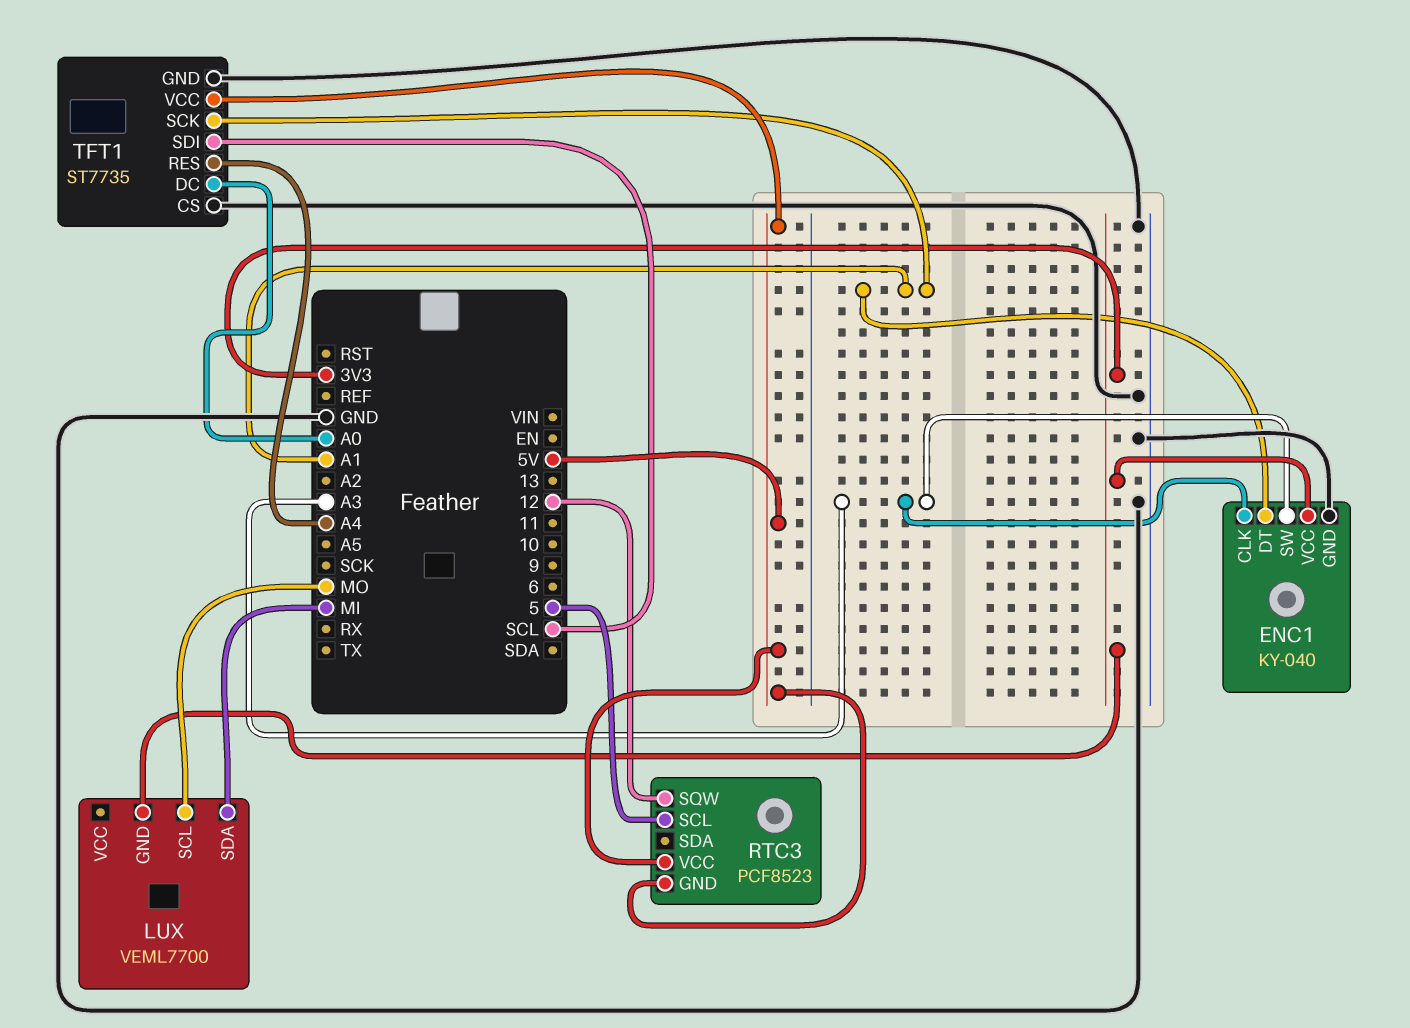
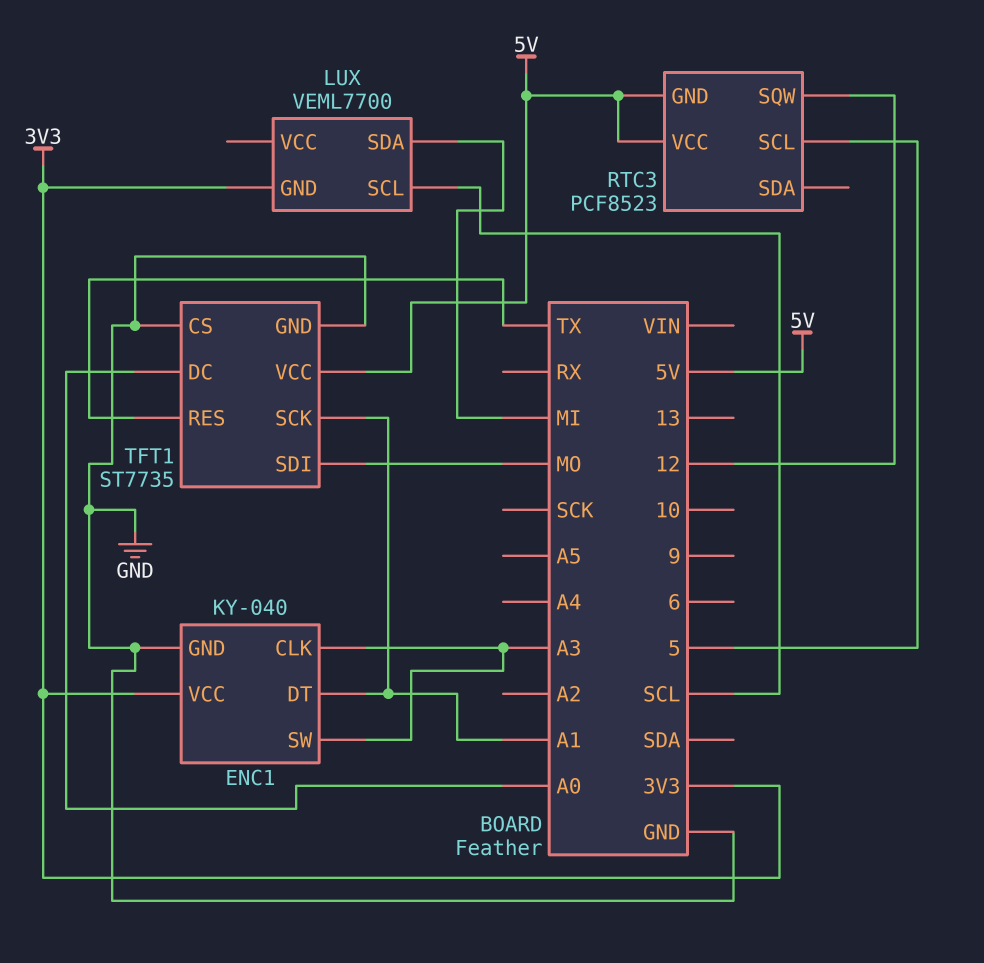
LUX pin SCL: MO -> SCL
TFT1 pin RES: A4 -> TX
TFT1 pin SDI: SCL -> MO

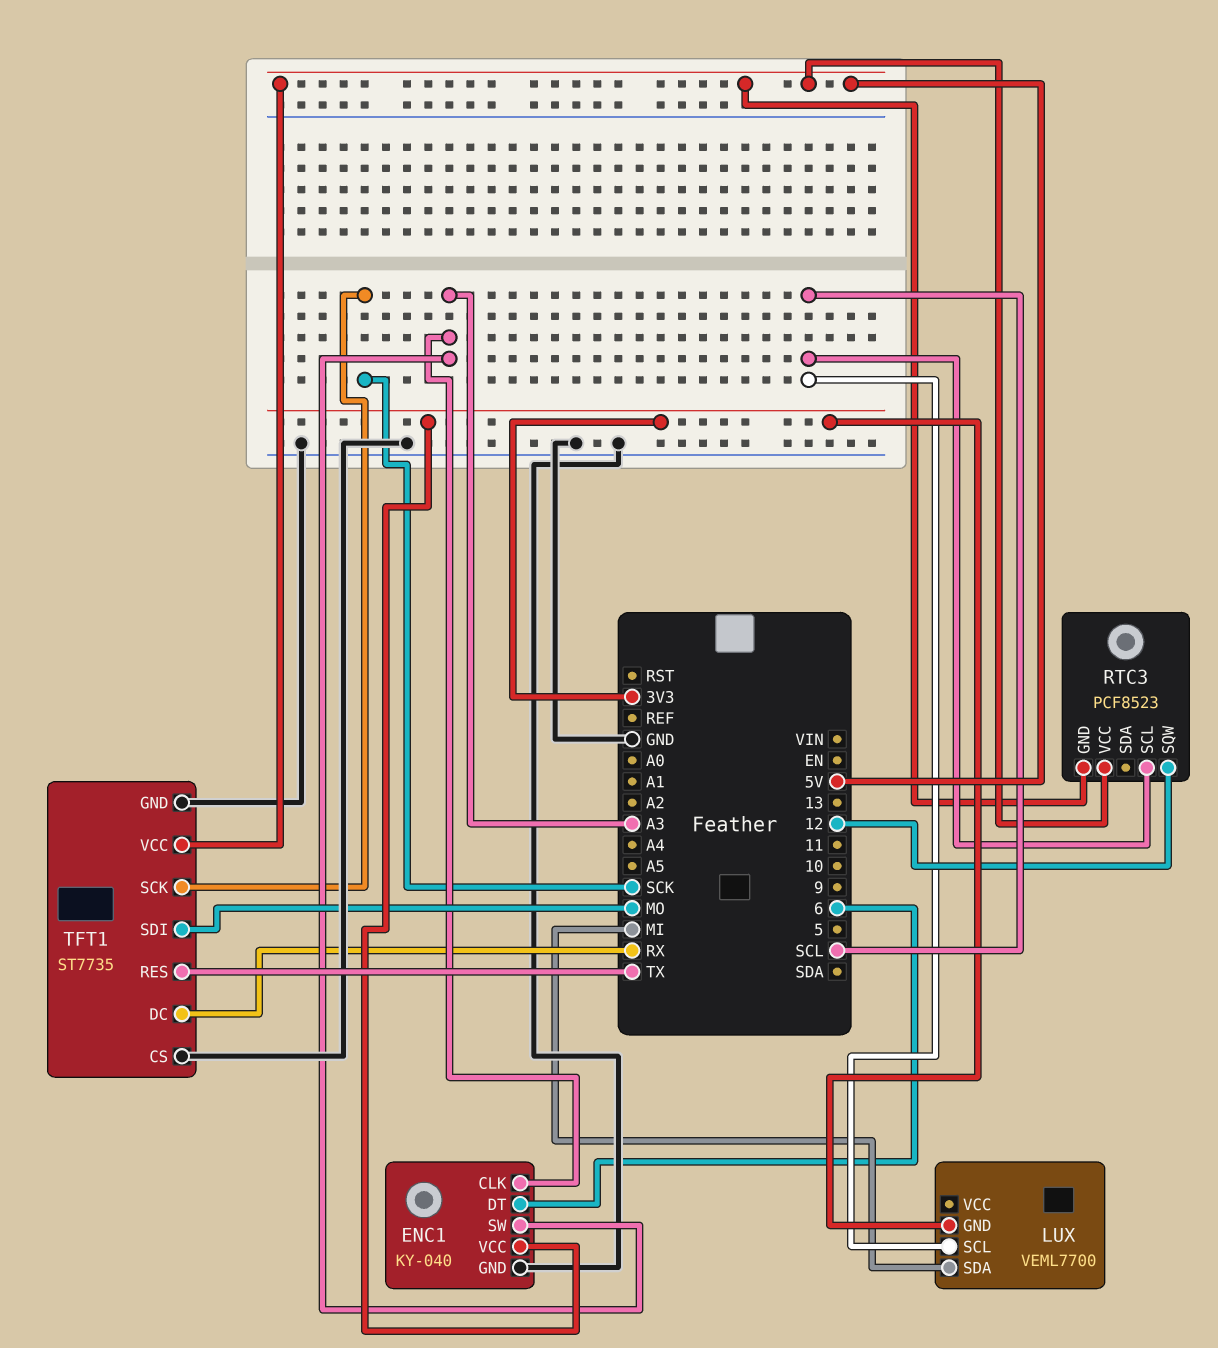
ENC1 pin DT: A1 -> 6
RTC3 pin SCL: 5 -> SCL
TFT1 pin DC: A0 -> RX
TFT1 pin SCK: A1 -> SCK

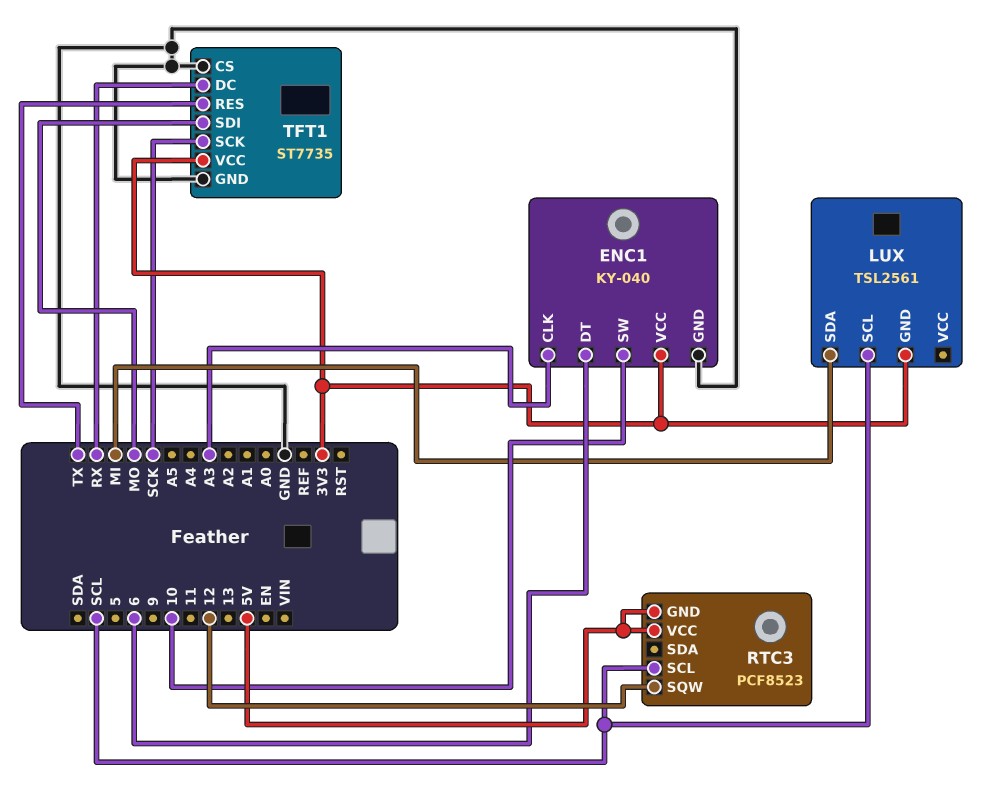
ENC1 pin SW: A3 -> 10
LUX: VEML7700 -> TSL2561
TFT1 pin VCC: 5V -> 3V3

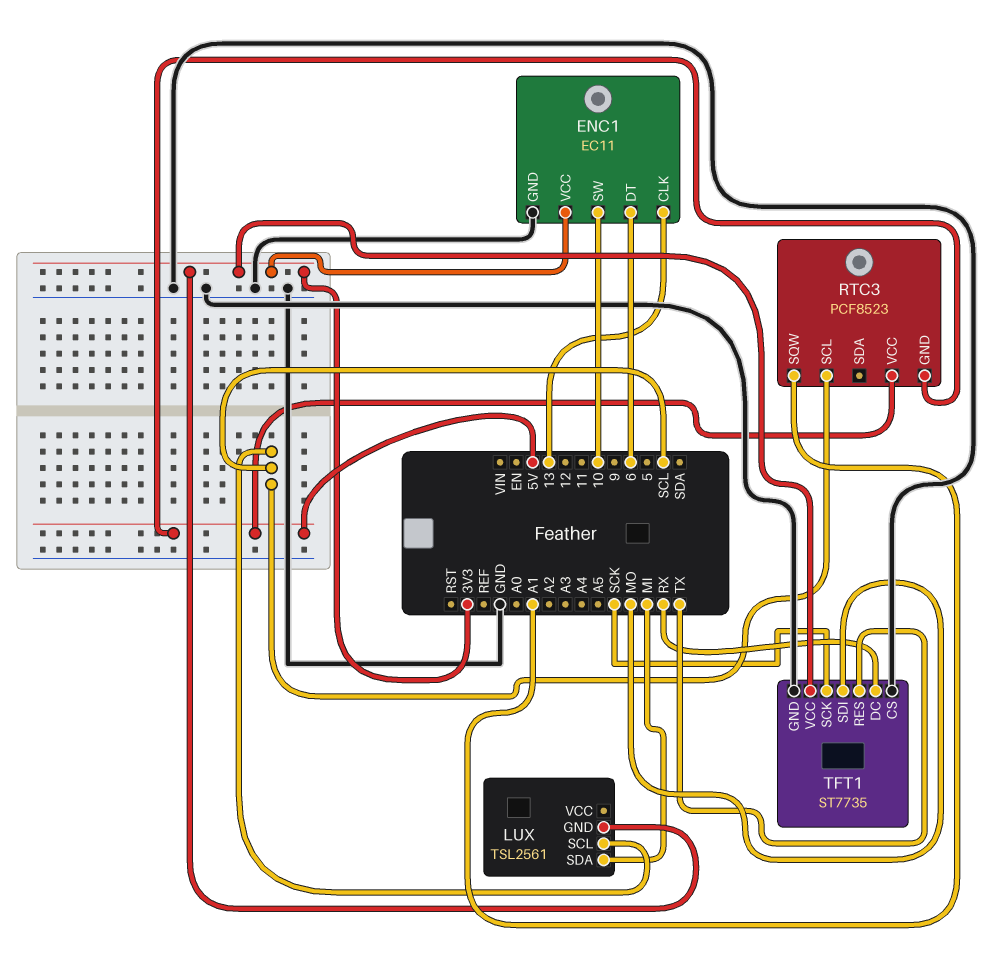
ENC1: KY-040 -> EC11
ENC1 pin CLK: A3 -> 13
RTC3 pin SQW: 12 -> A1

